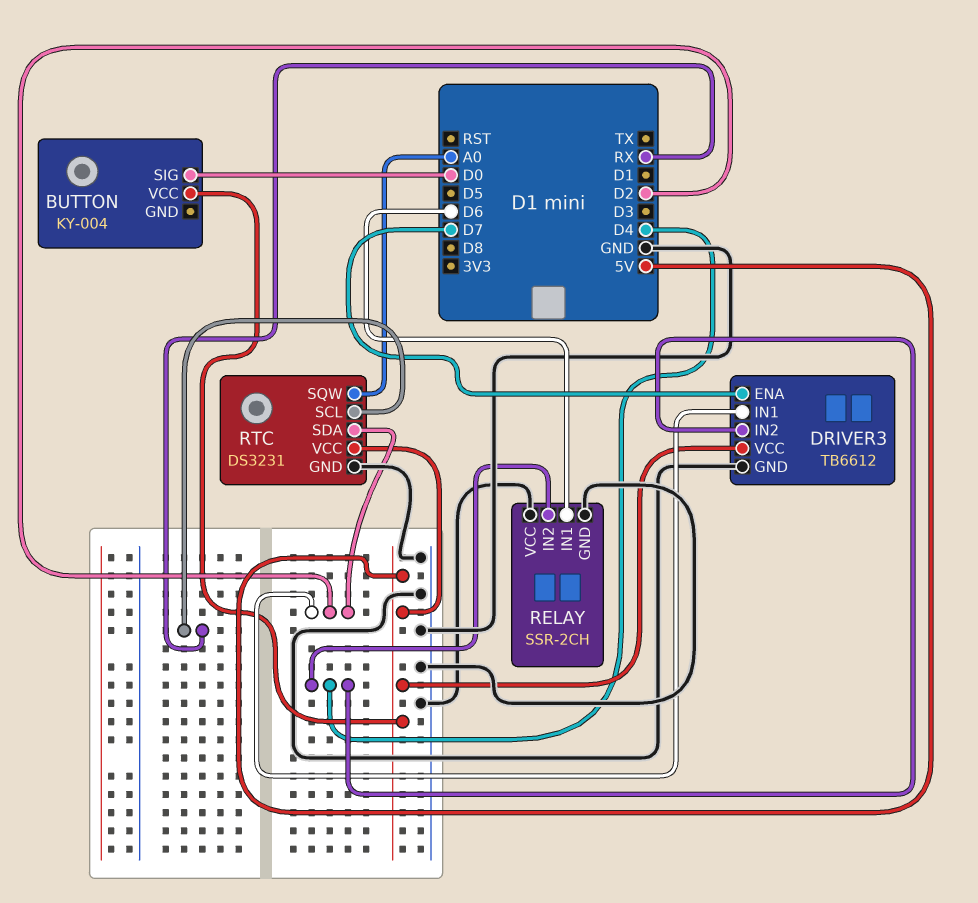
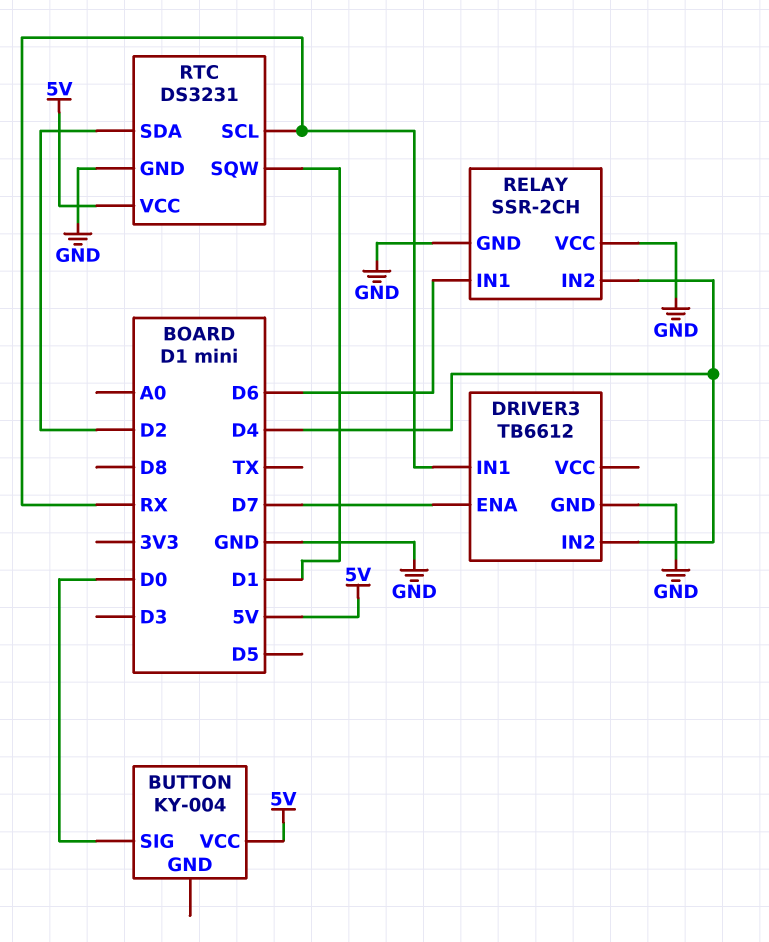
DRIVER3 pin IN1: D2 -> RX
DRIVER3 pin VCC: 5V -> none
RTC pin SQW: A0 -> D1

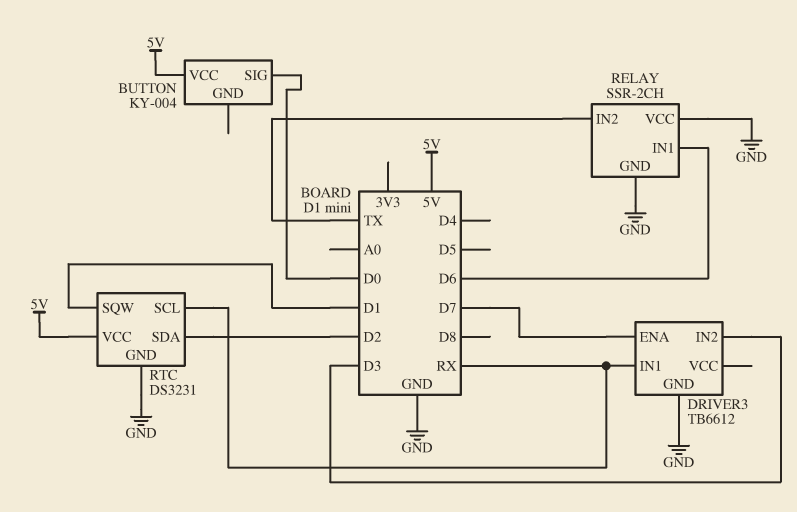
DRIVER3 pin IN2: D4 -> D3
RELAY pin IN2: D4 -> TX

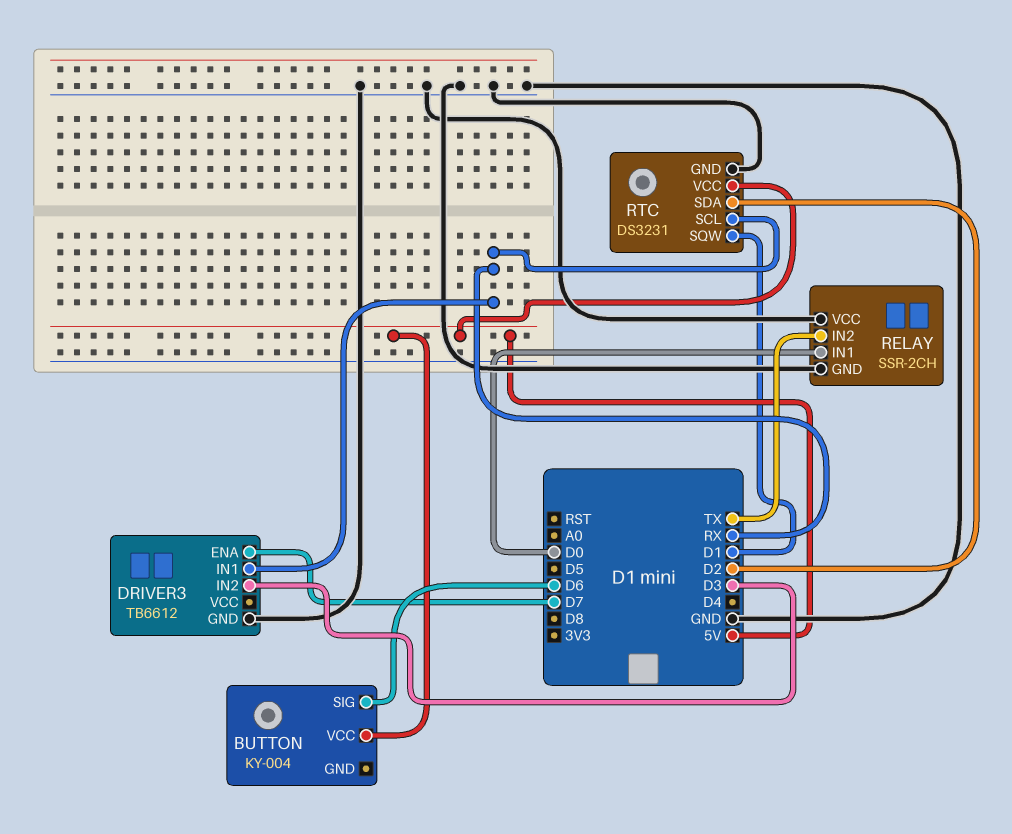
BUTTON pin SIG: D0 -> D6
RELAY pin IN1: D6 -> D0

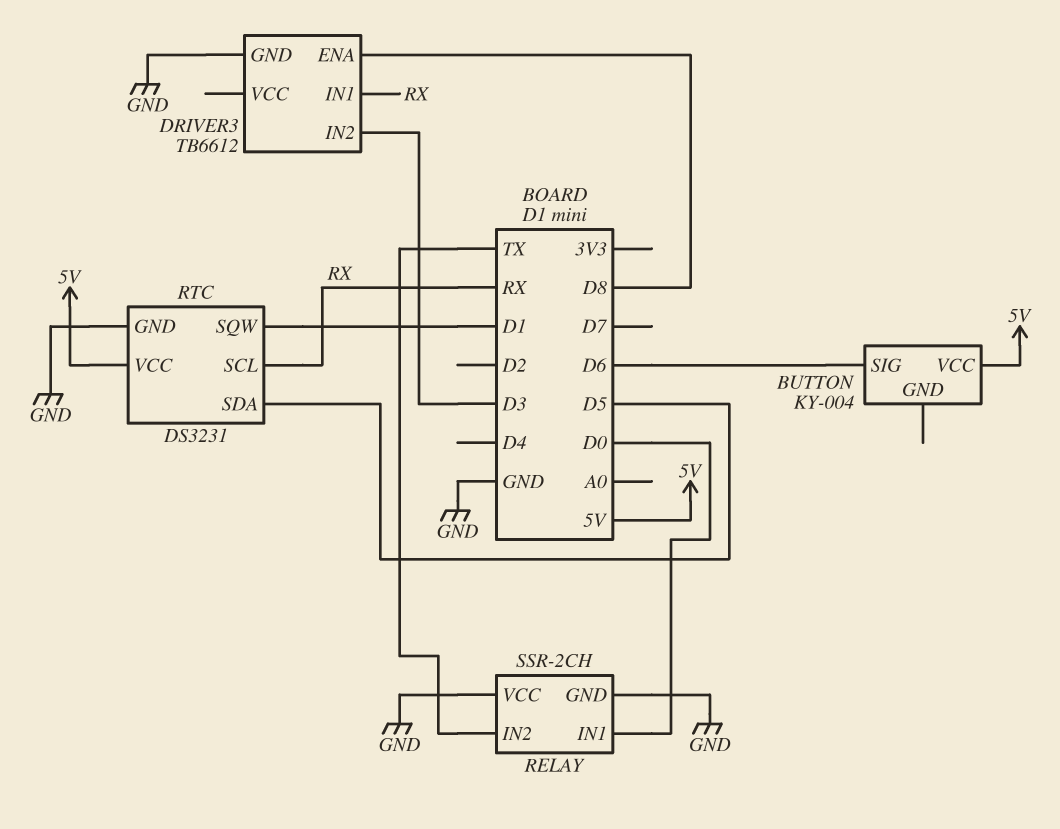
DRIVER3 pin ENA: D7 -> D8
RTC pin SDA: D2 -> D5

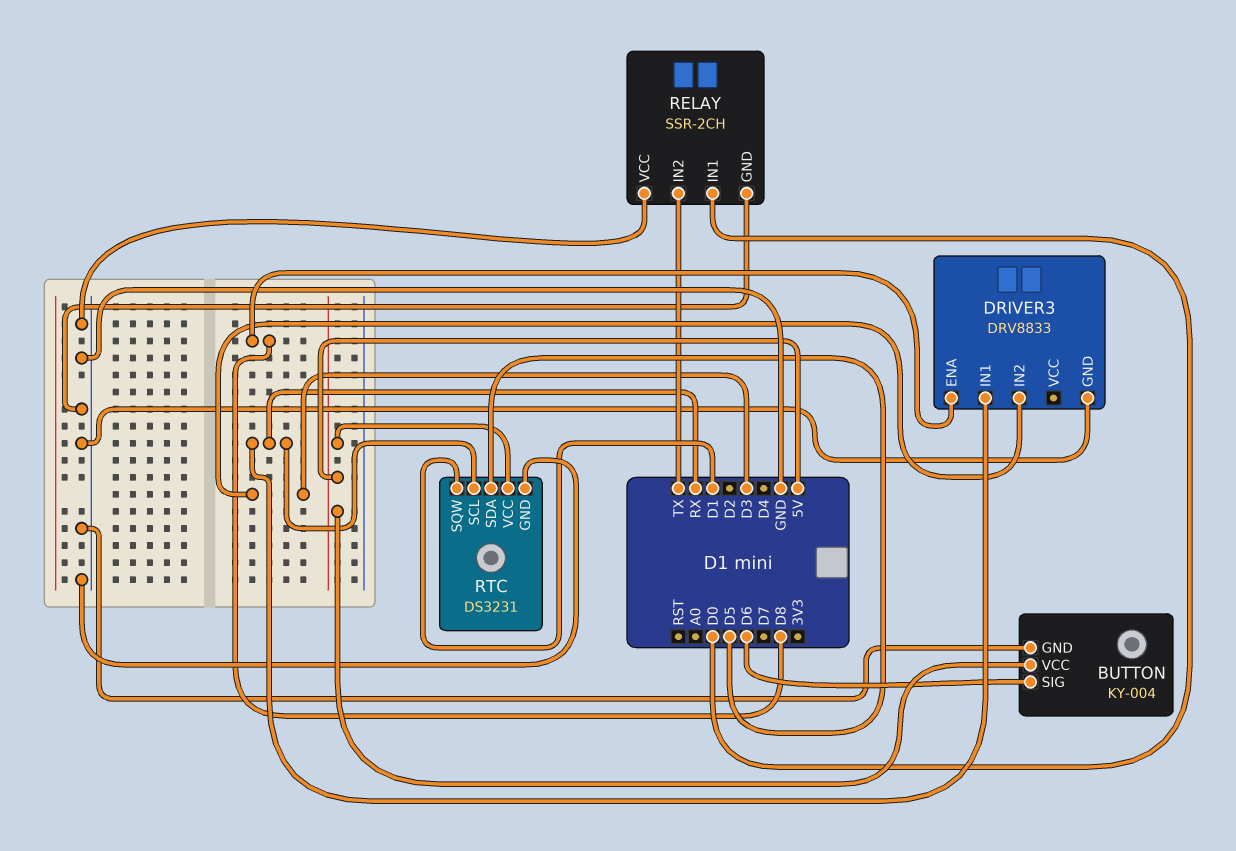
BUTTON pin GND: none -> GND
DRIVER3: TB6612 -> DRV8833

